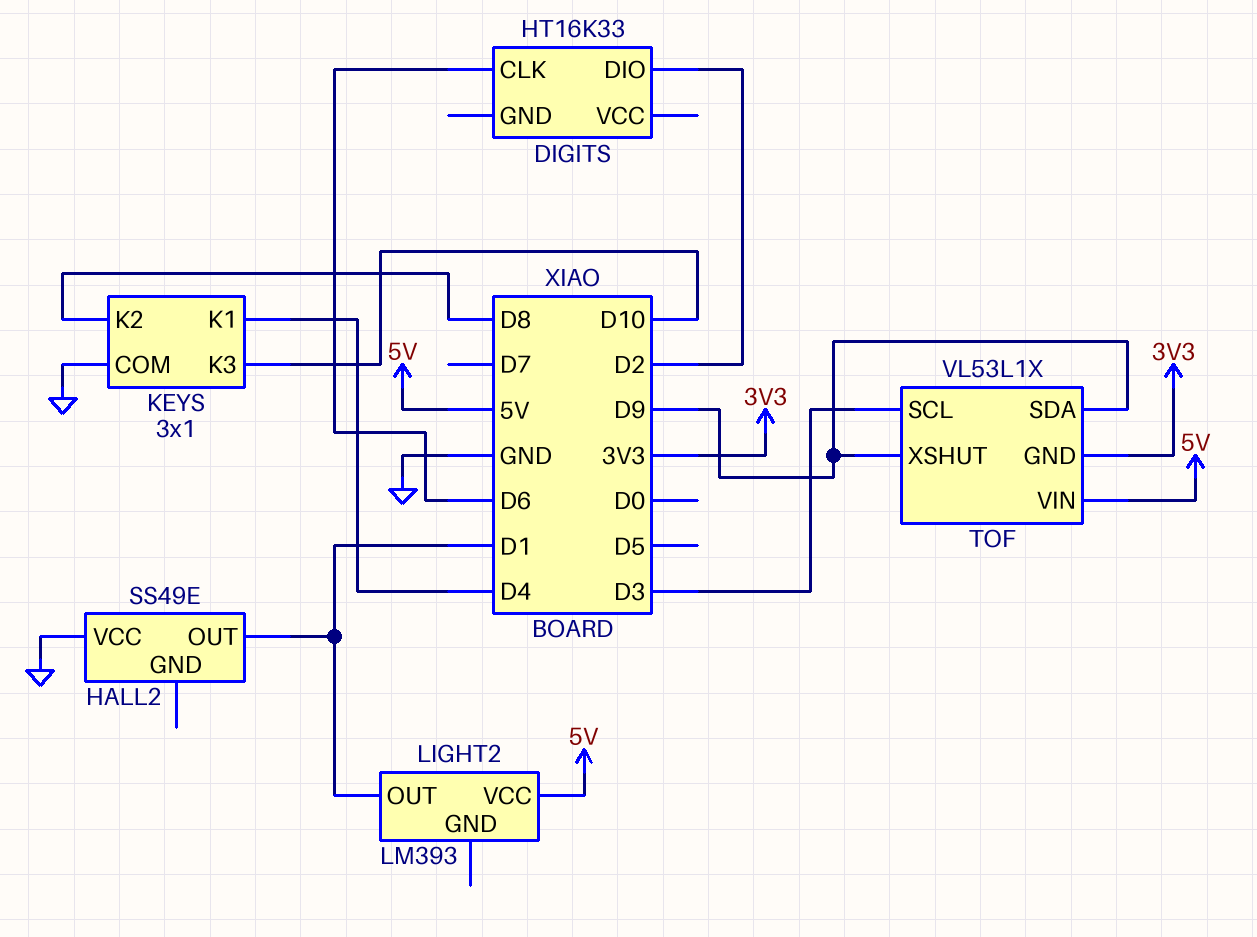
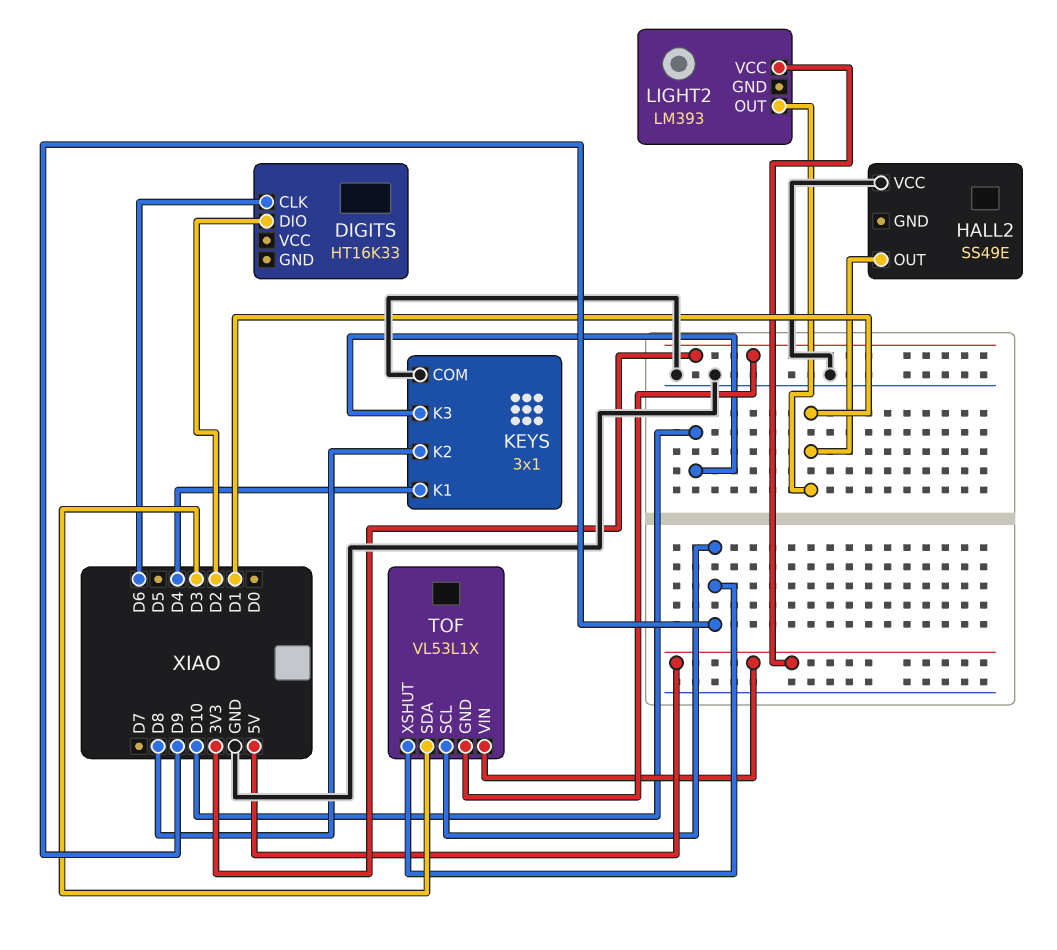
TOF pin SCL: D3 -> D9
TOF pin SDA: D9 -> D3

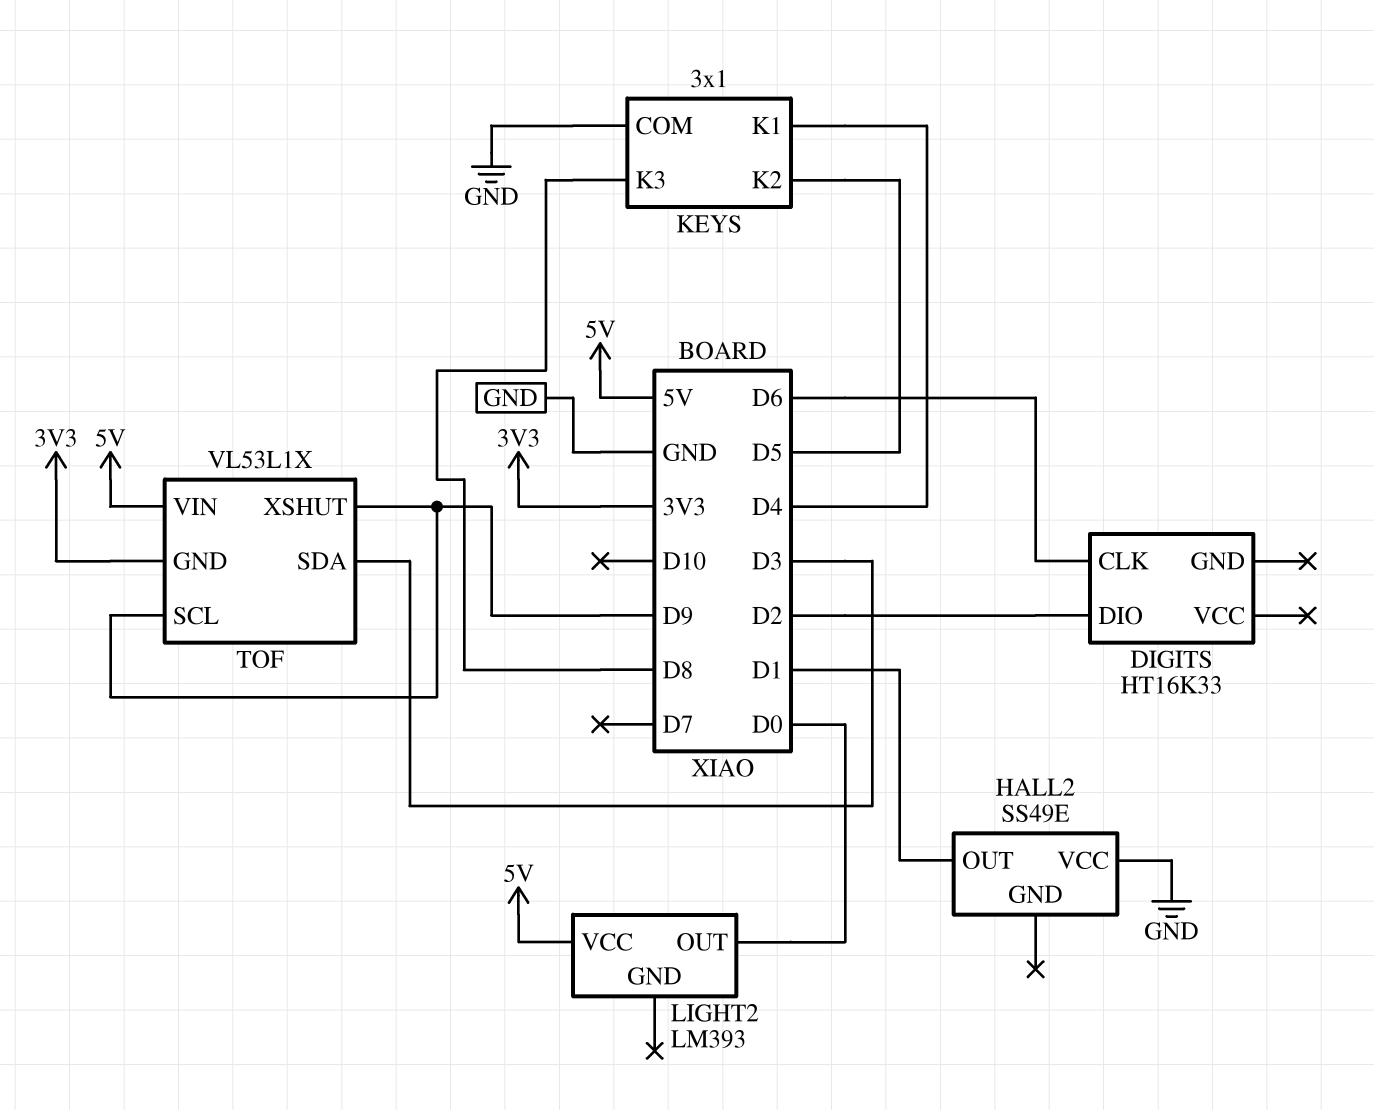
KEYS pin K2: D8 -> D5
KEYS pin K3: D10 -> D8
LIGHT2 pin OUT: D1 -> D0

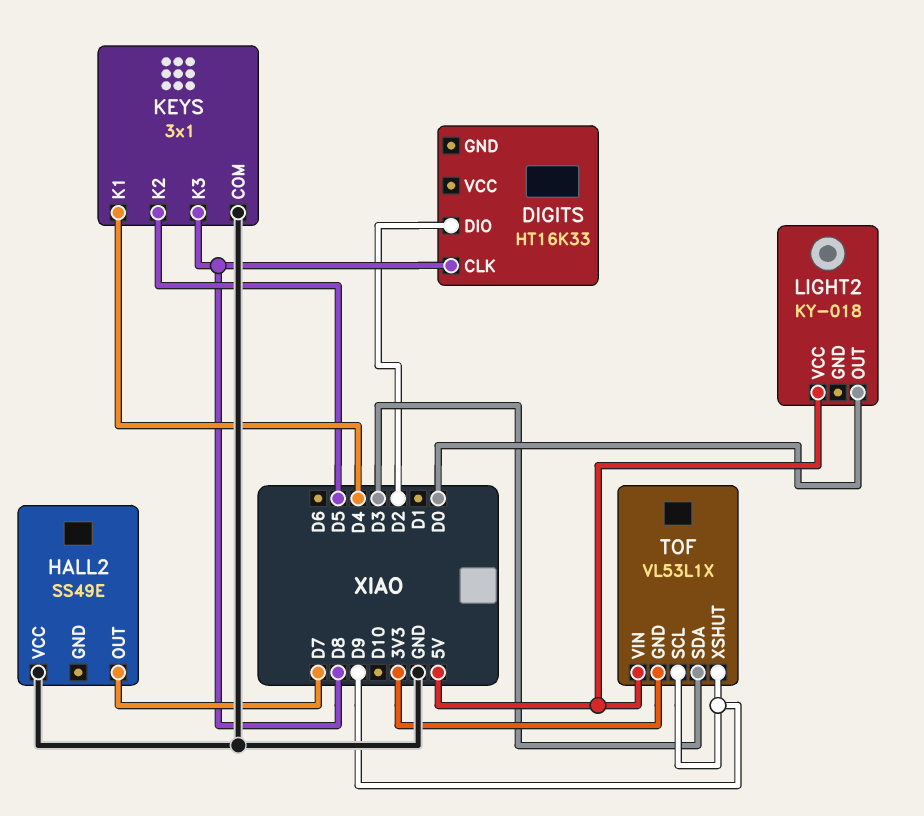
DIGITS pin CLK: D6 -> D8
HALL2 pin OUT: D1 -> D7
LIGHT2: LM393 -> KY-018

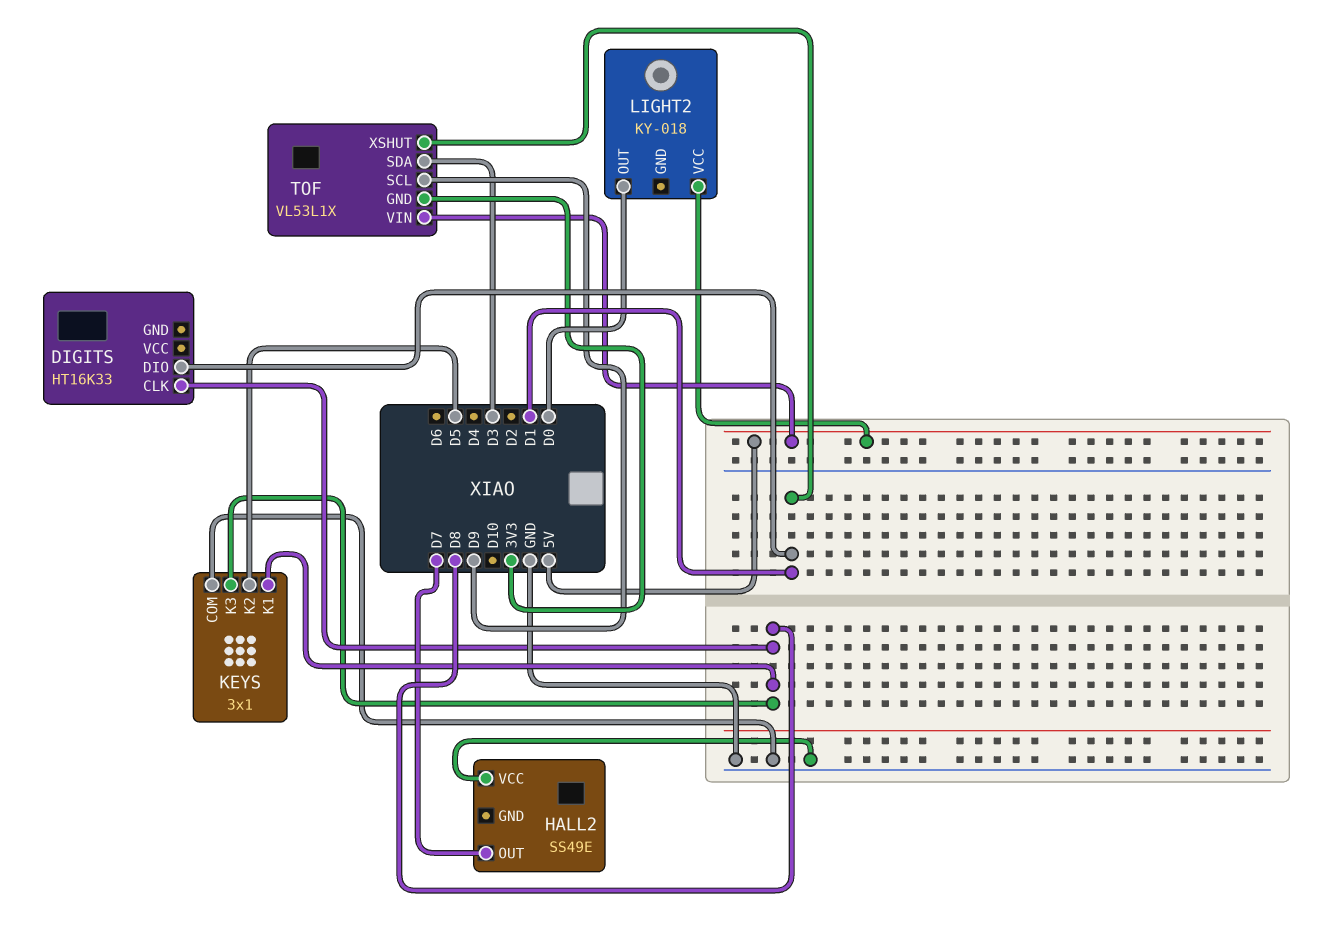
DIGITS pin DIO: D2 -> D1
KEYS pin K1: D4 -> D8
TOF pin XSHUT: D9 -> D1

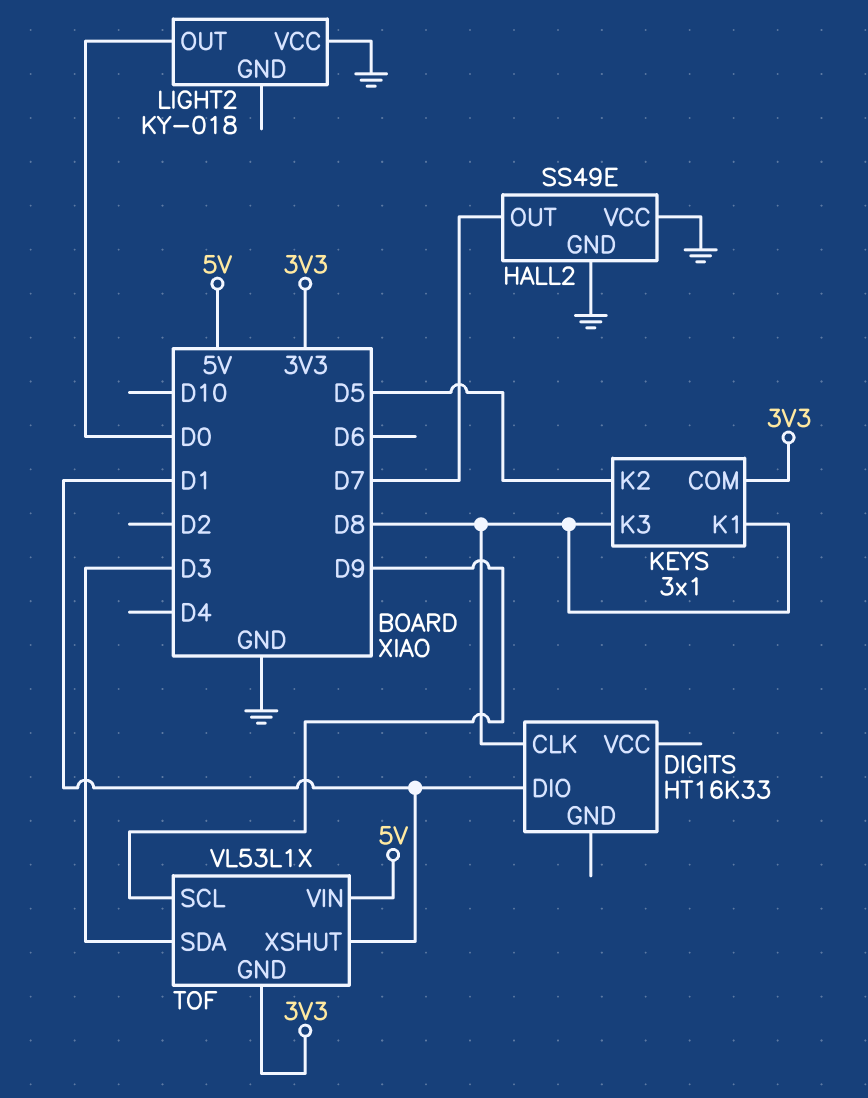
HALL2 pin GND: none -> GND
KEYS pin COM: GND -> 3V3
LIGHT2 pin VCC: 5V -> GND

